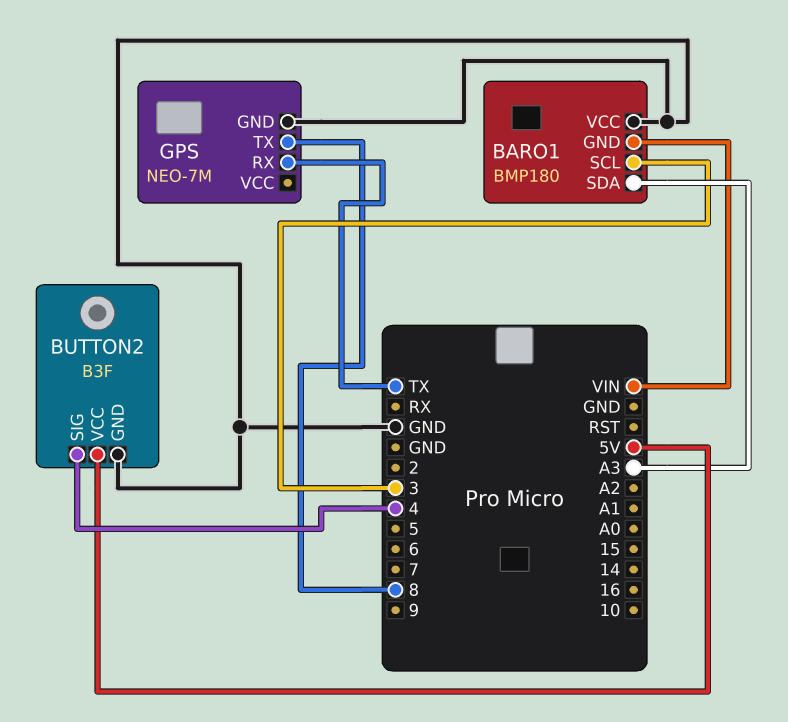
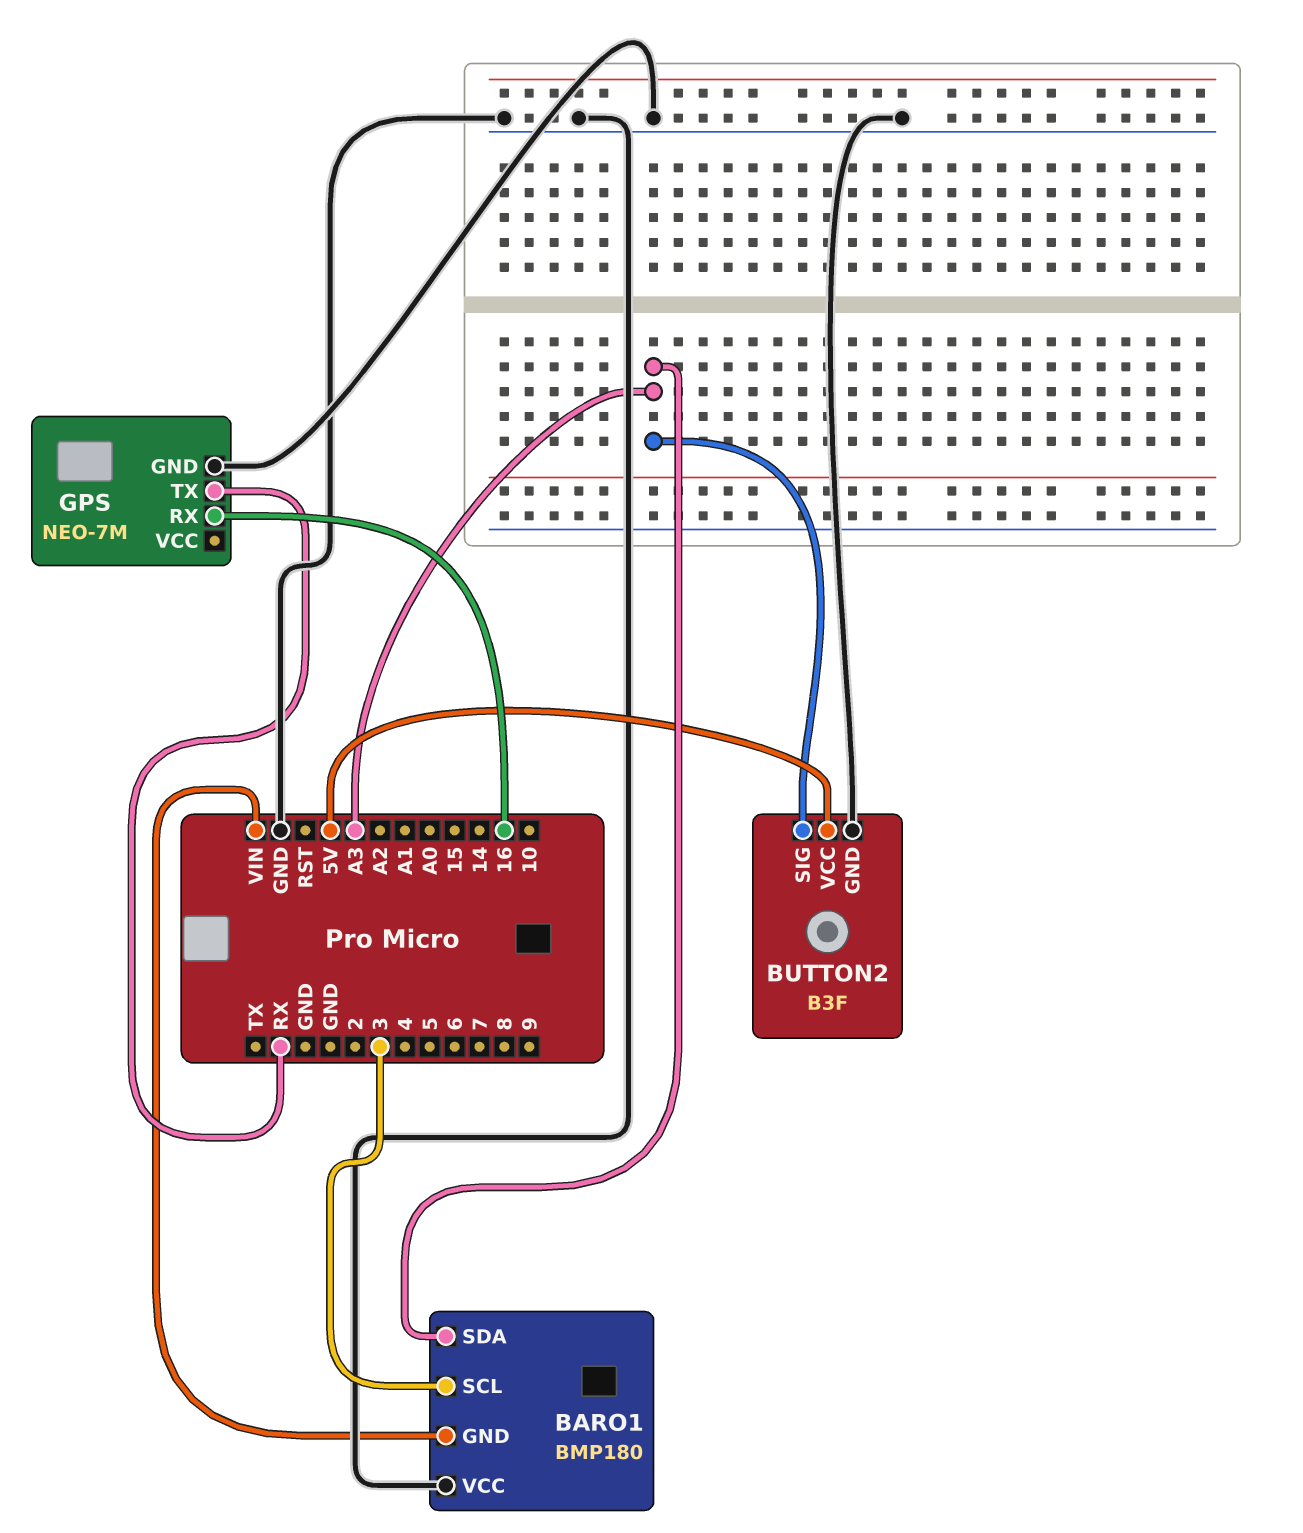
BUTTON2 pin SIG: 4 -> A3
GPS pin RX: TX -> 16
GPS pin TX: 8 -> RX

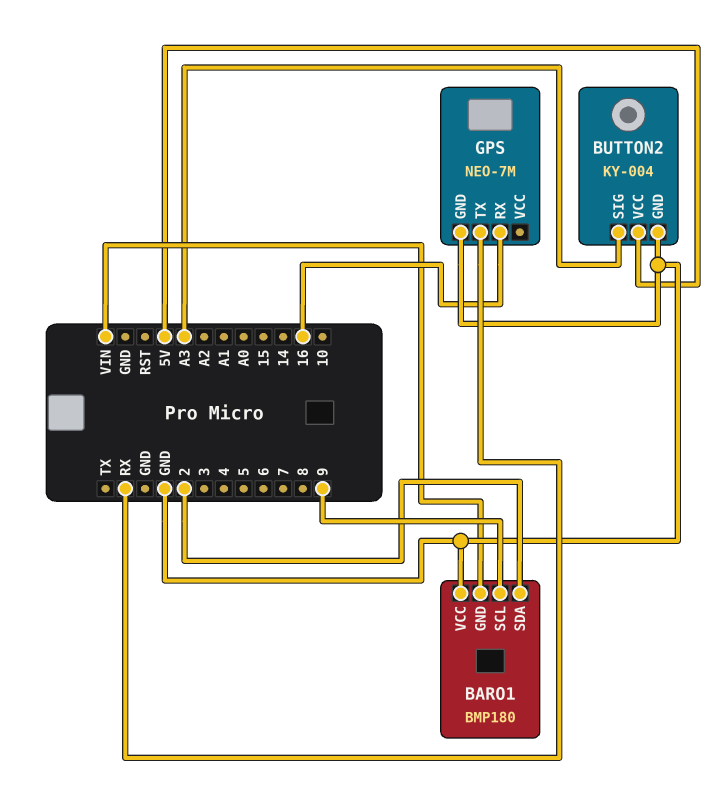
BARO1 pin SCL: 3 -> 9
BARO1 pin SDA: A3 -> 2
BUTTON2: B3F -> KY-004

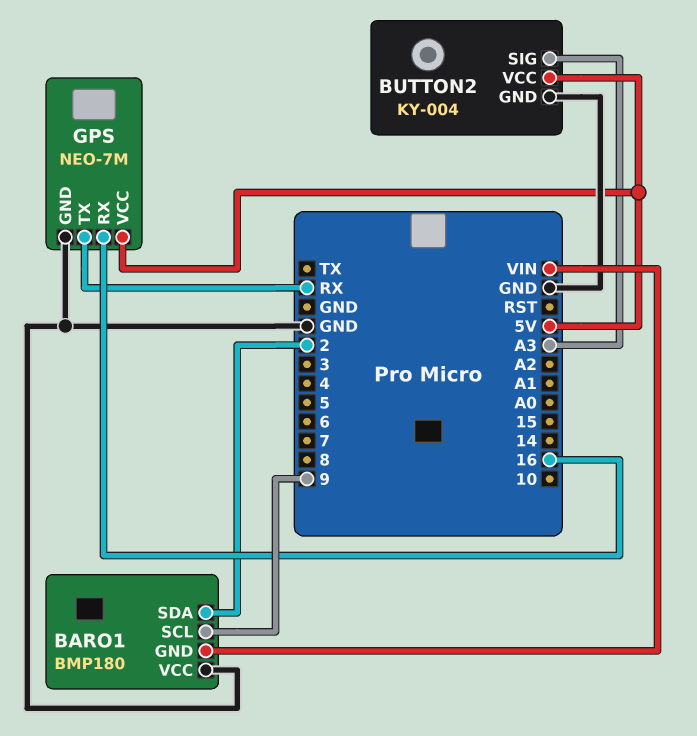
GPS pin VCC: none -> 5V

